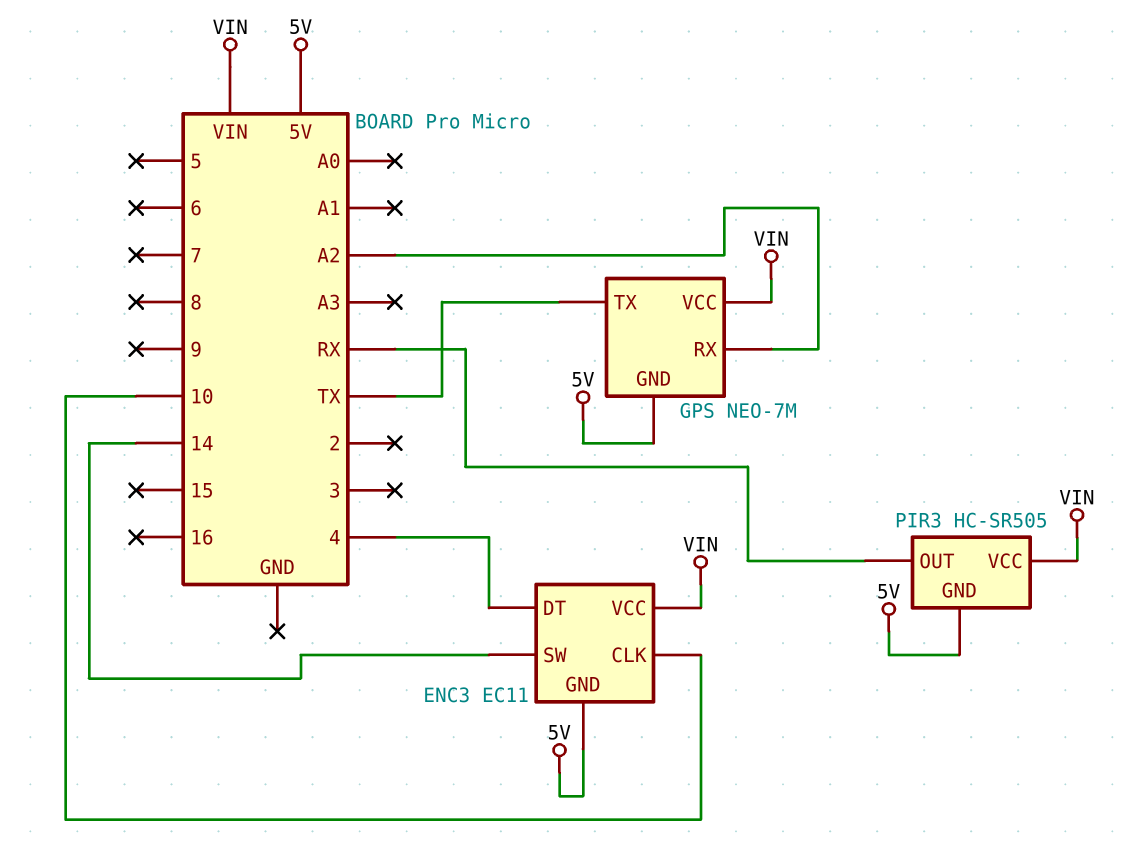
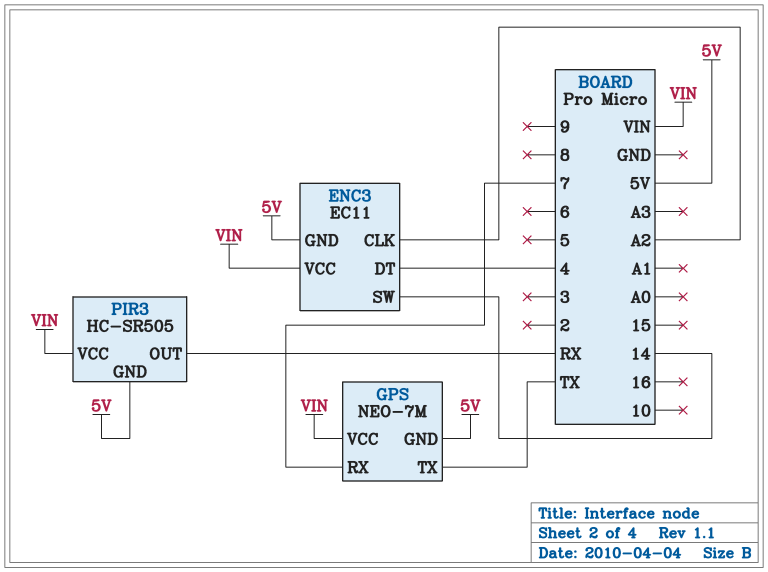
ENC3 pin CLK: 10 -> A2
GPS pin RX: A2 -> 7

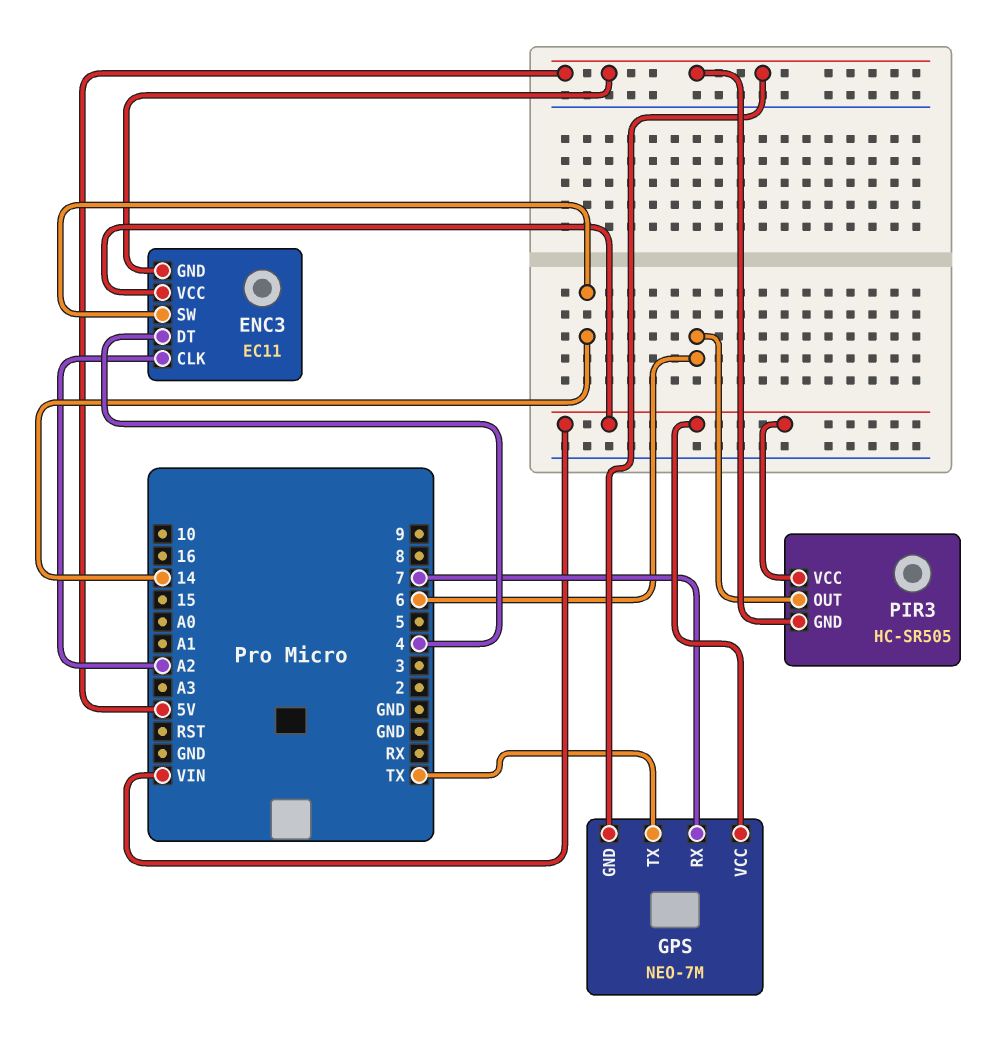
PIR3 pin OUT: RX -> 6

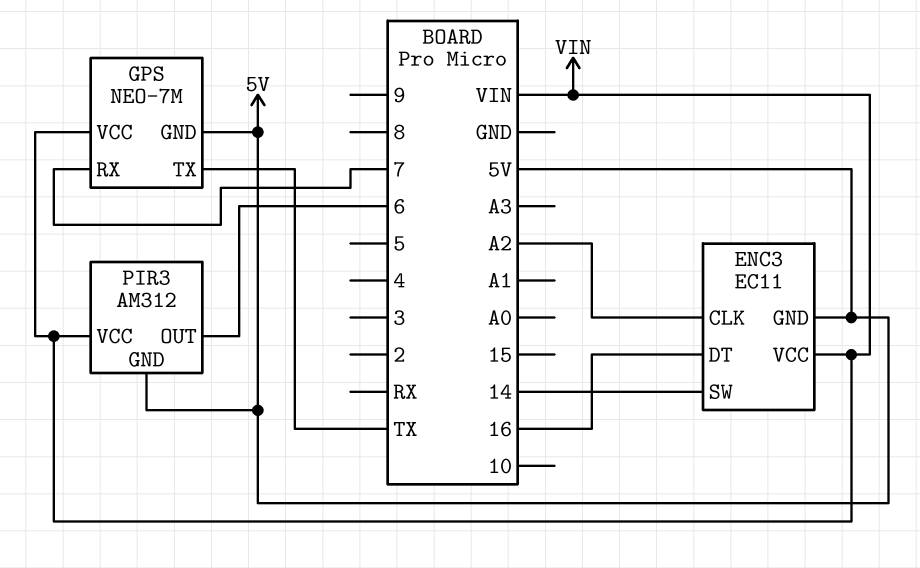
ENC3 pin DT: 4 -> 16
PIR3: HC-SR505 -> AM312

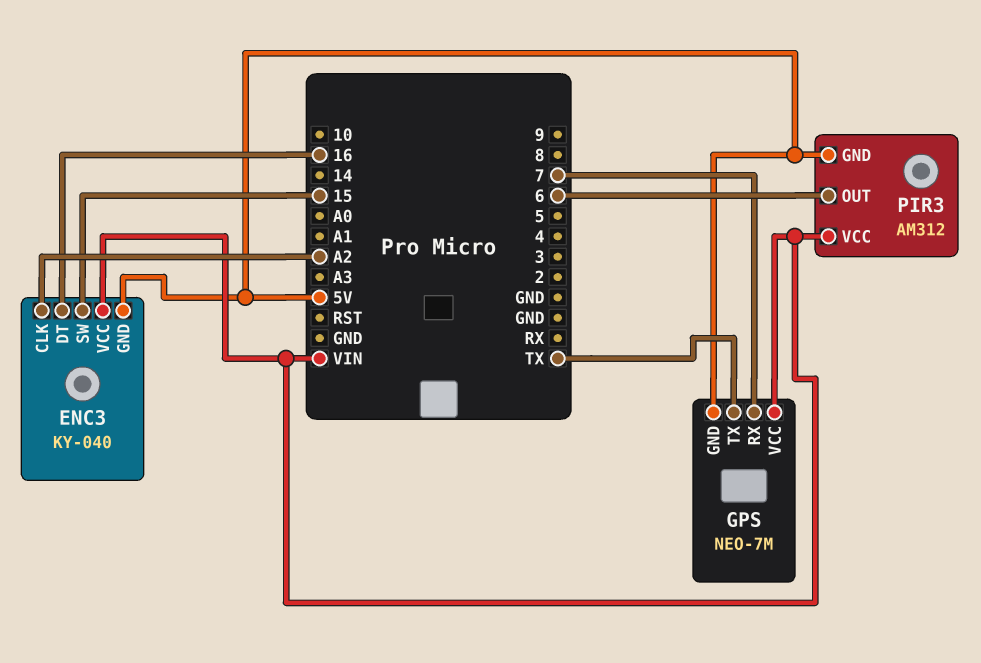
ENC3: EC11 -> KY-040
ENC3 pin SW: 14 -> 15

